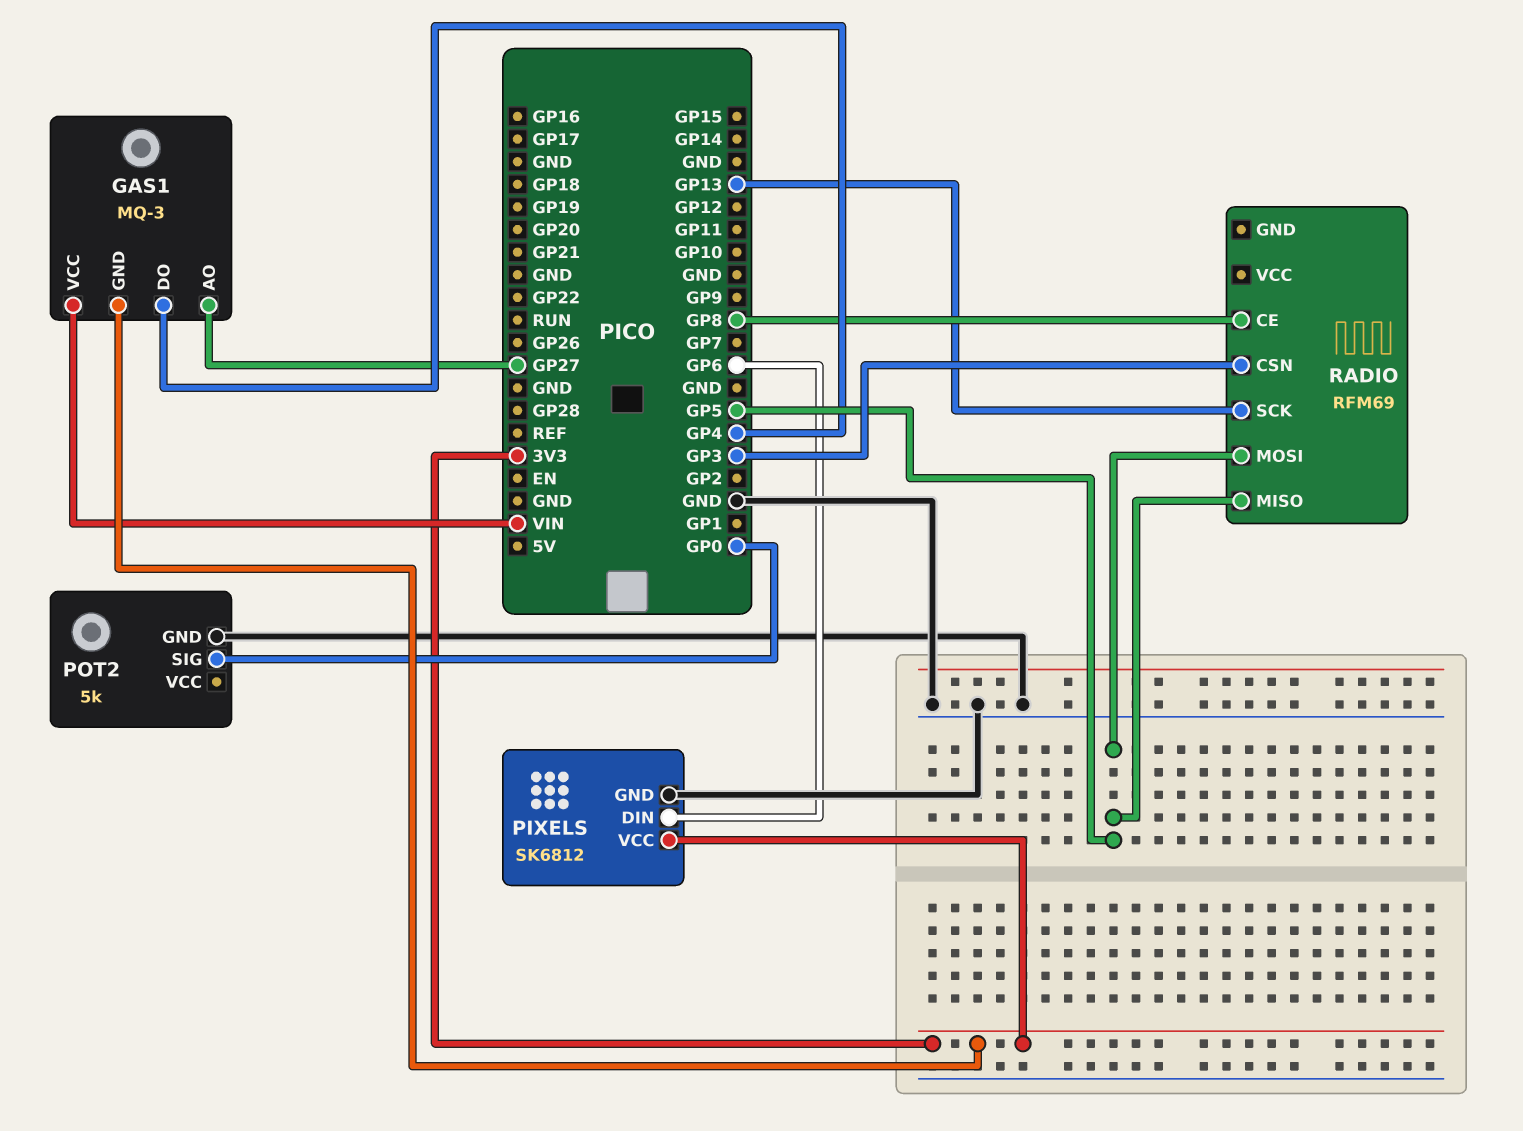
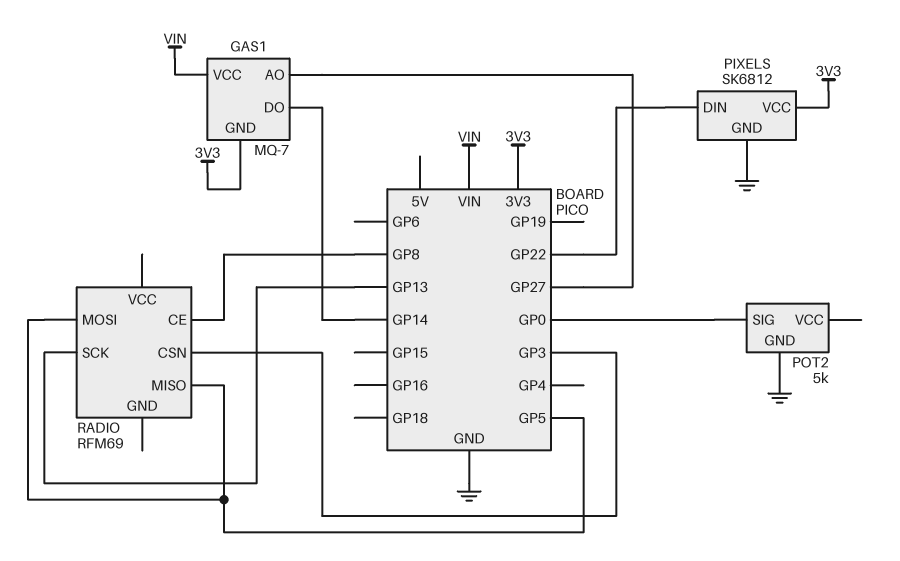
GAS1: MQ-3 -> MQ-7
GAS1 pin DO: GP4 -> GP14
PIXELS pin DIN: GP6 -> GP22

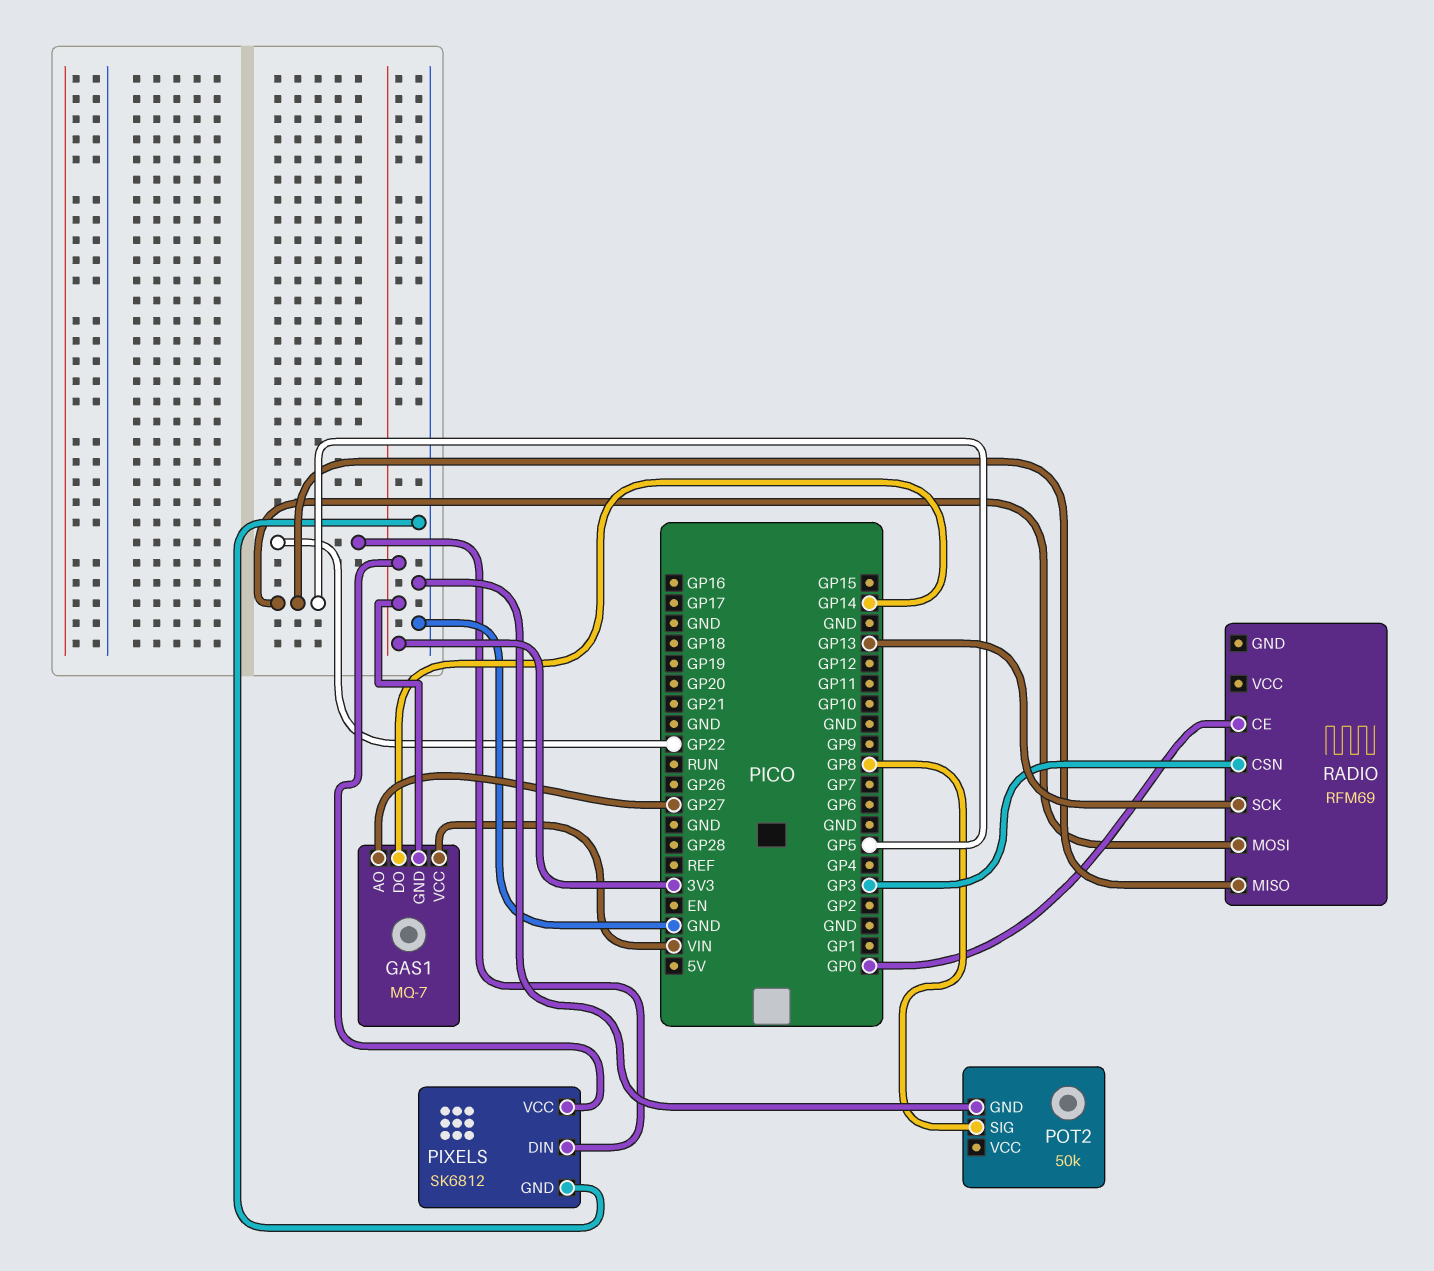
POT2: 5k -> 50k
POT2 pin SIG: GP0 -> GP8
RADIO pin CE: GP8 -> GP0

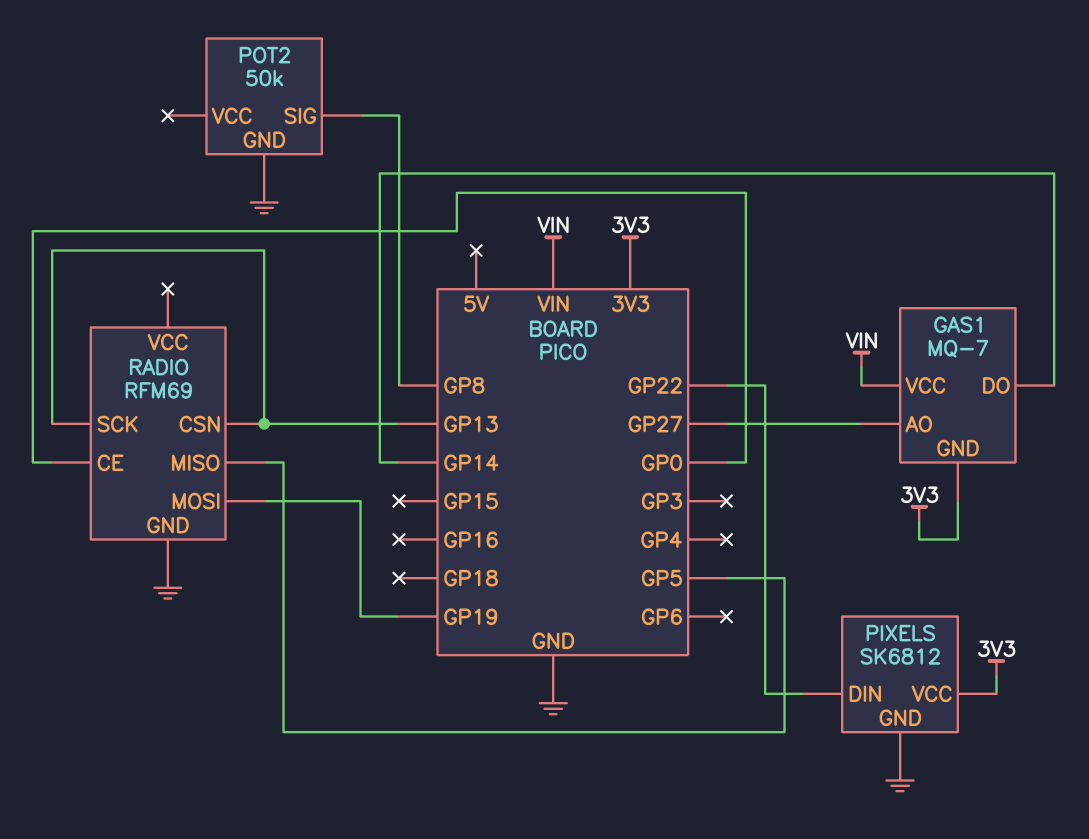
RADIO pin CSN: GP3 -> GP13
RADIO pin GND: none -> GND
RADIO pin MOSI: GP5 -> GP19

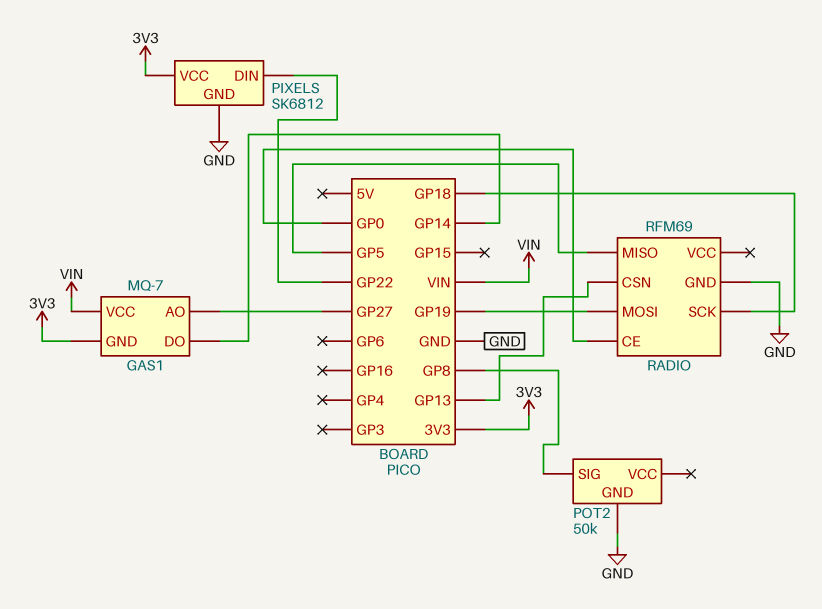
RADIO pin SCK: GP13 -> GP18

